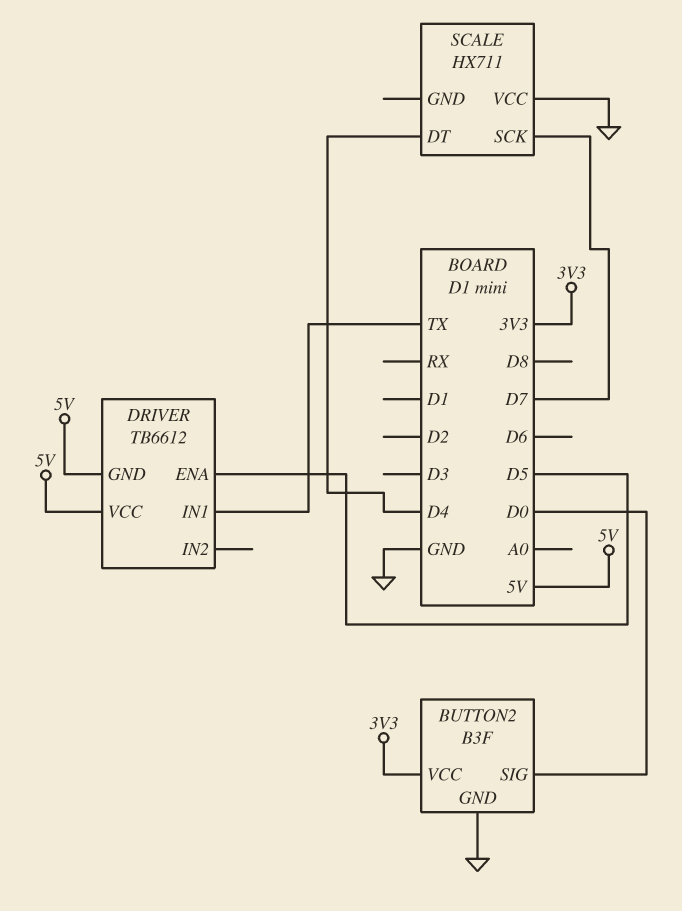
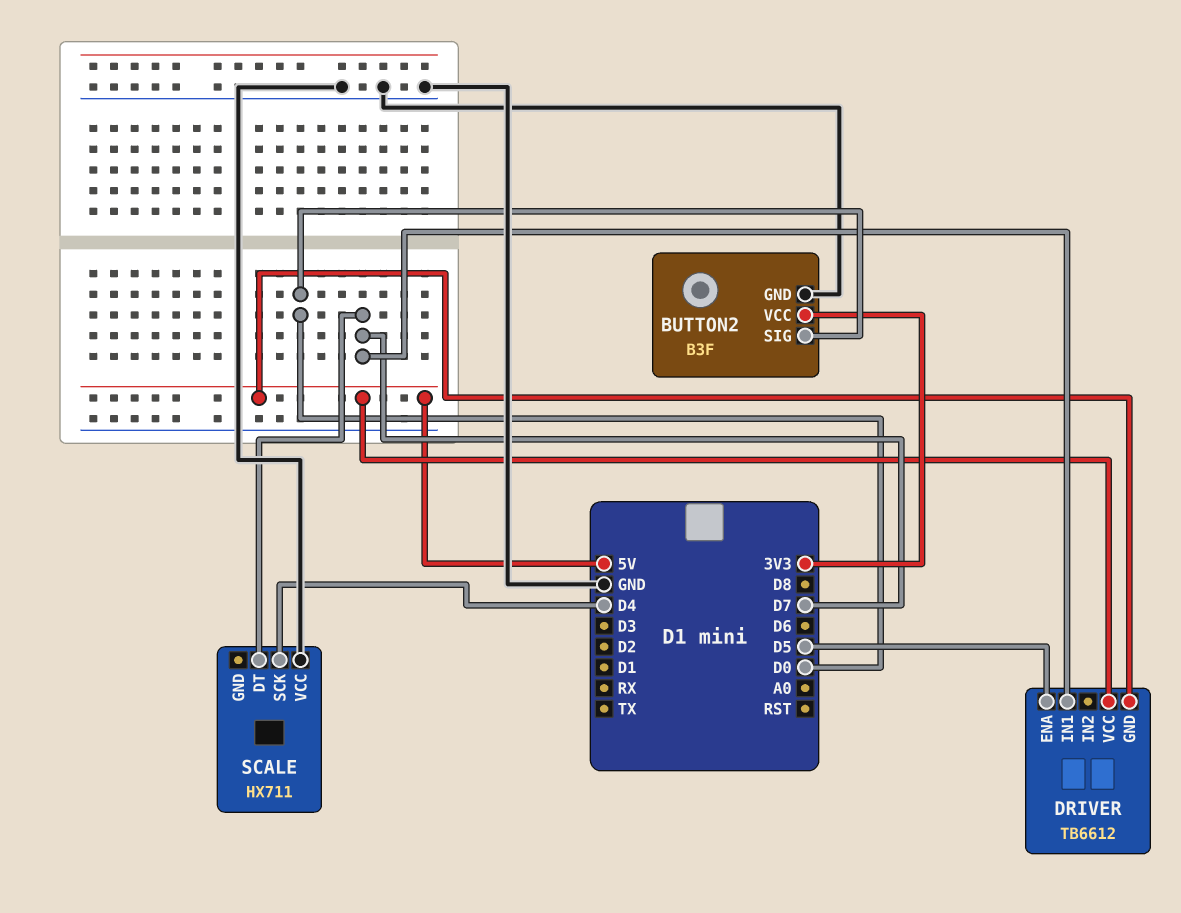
DRIVER pin IN1: TX -> D7
SCALE pin DT: D4 -> D7
SCALE pin SCK: D7 -> D4

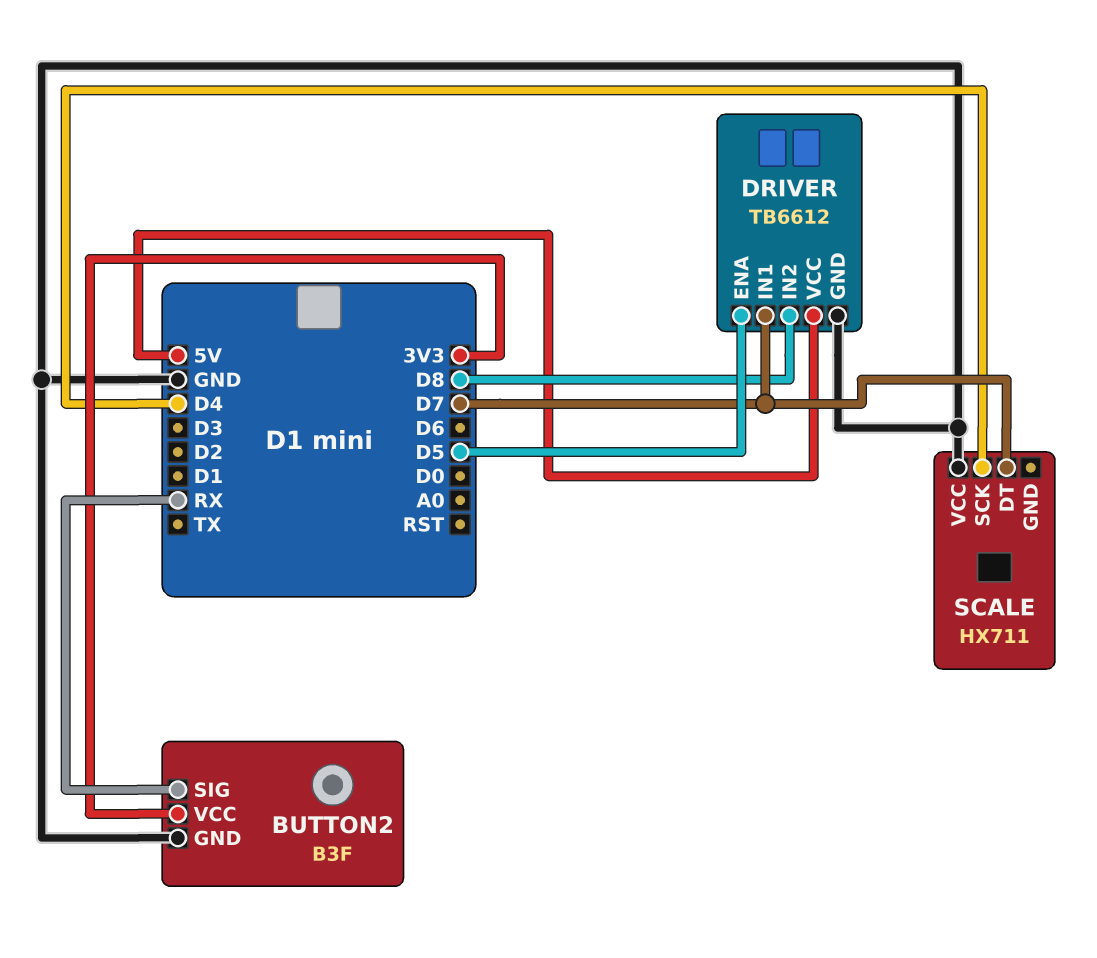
BUTTON2 pin SIG: D0 -> RX
DRIVER pin GND: 5V -> GND
DRIVER pin IN2: none -> D8

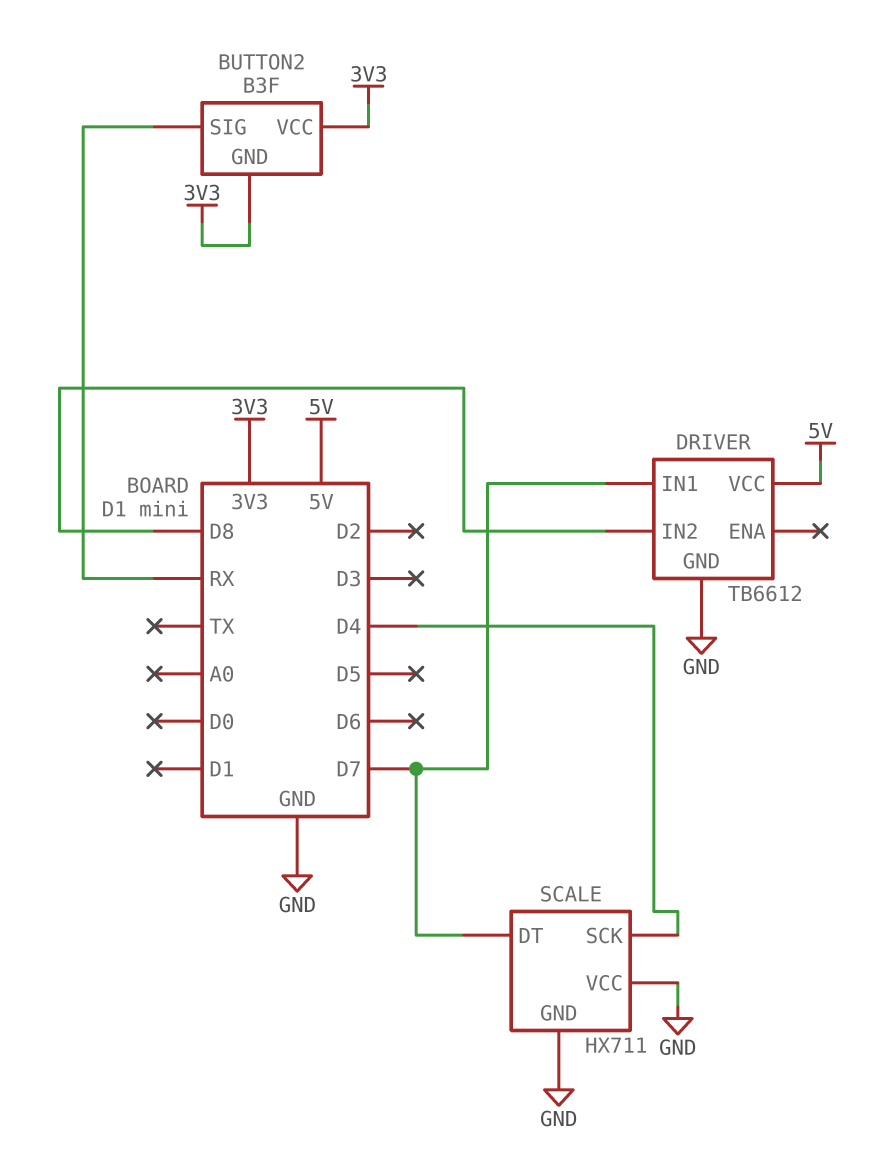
BUTTON2 pin GND: GND -> 3V3
DRIVER pin ENA: D5 -> none
SCALE pin GND: none -> GND

